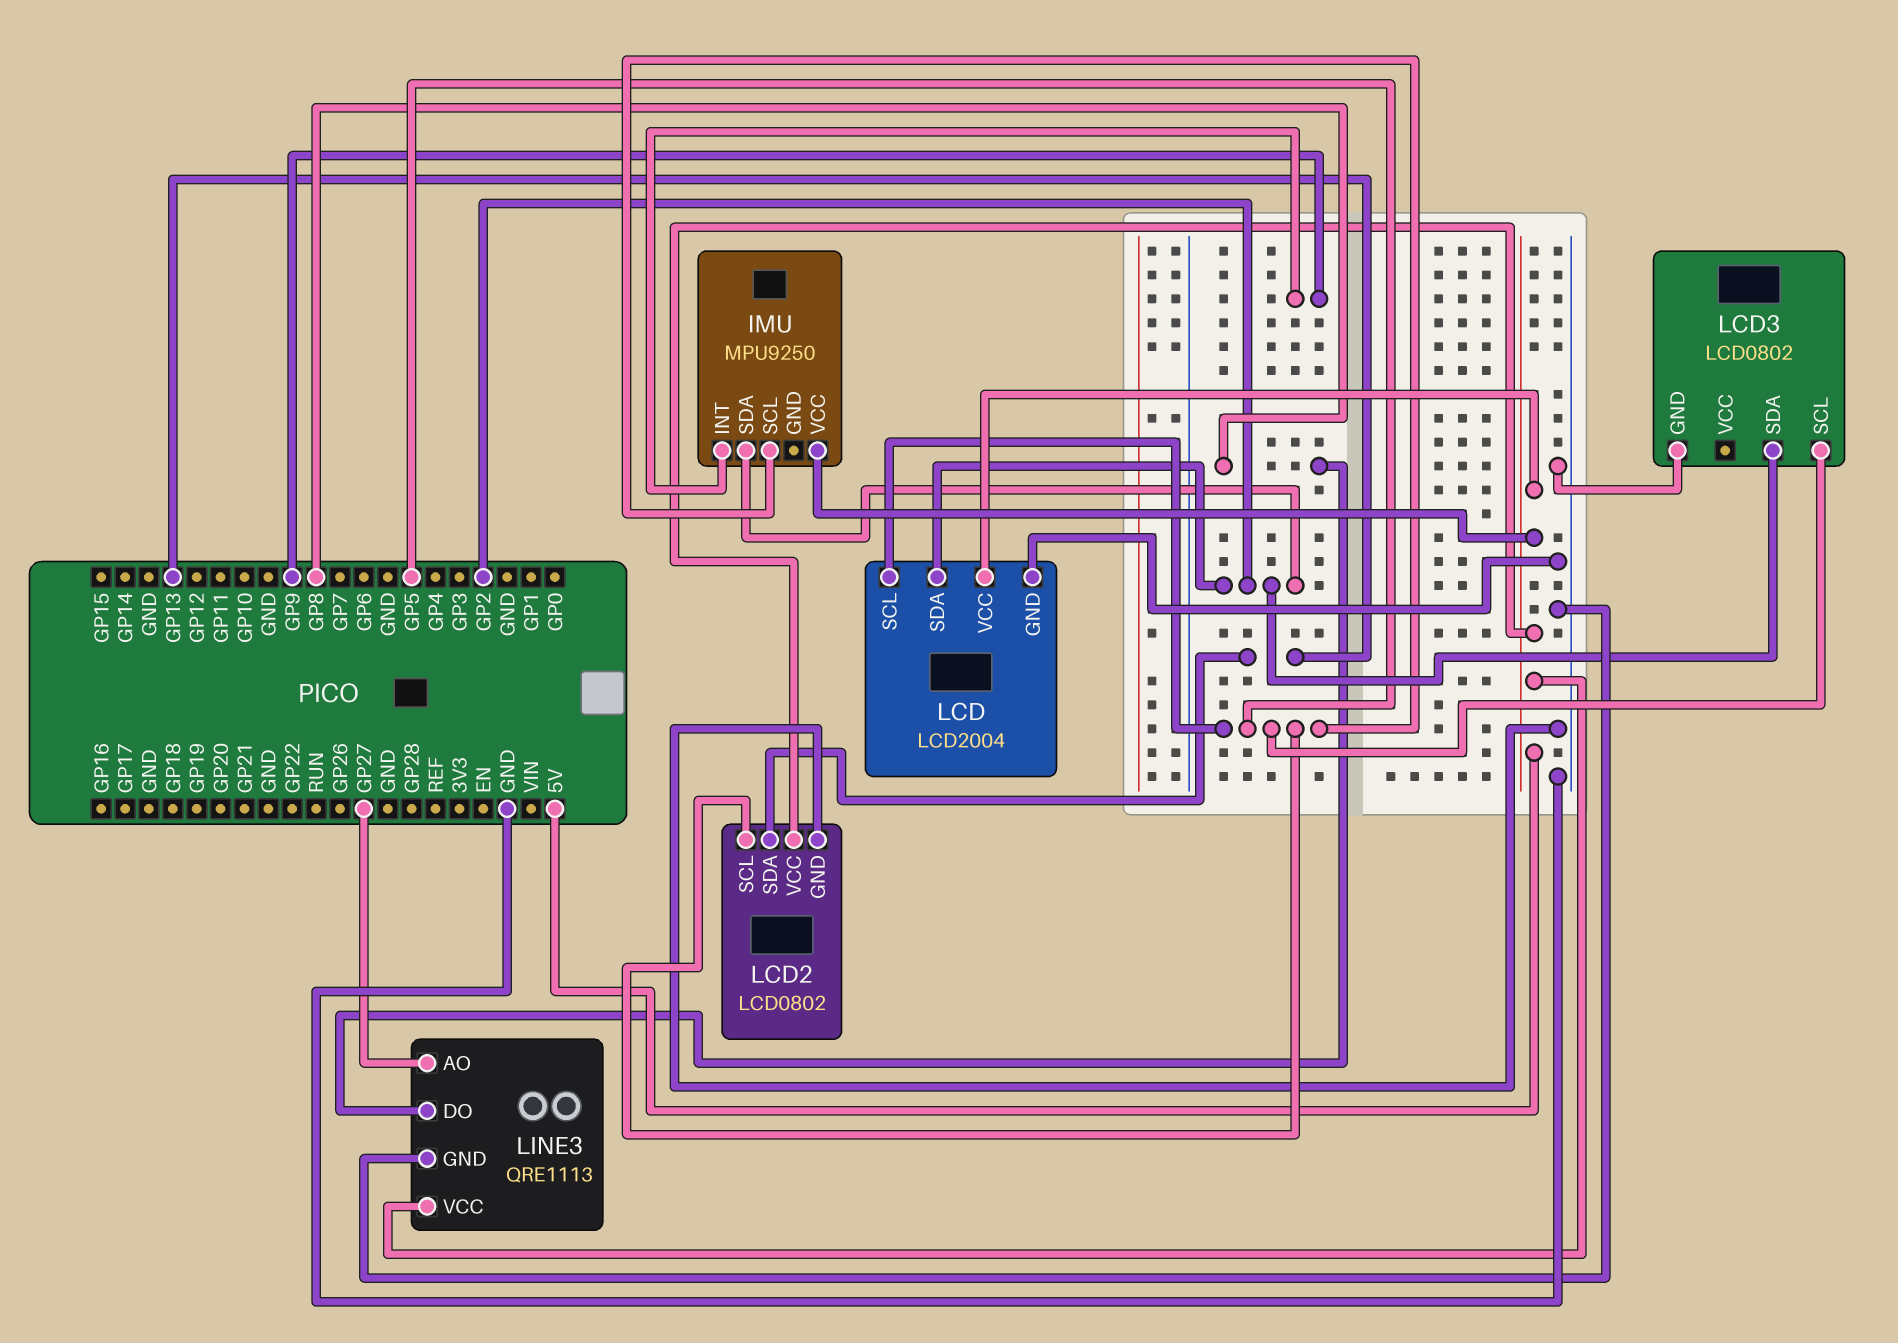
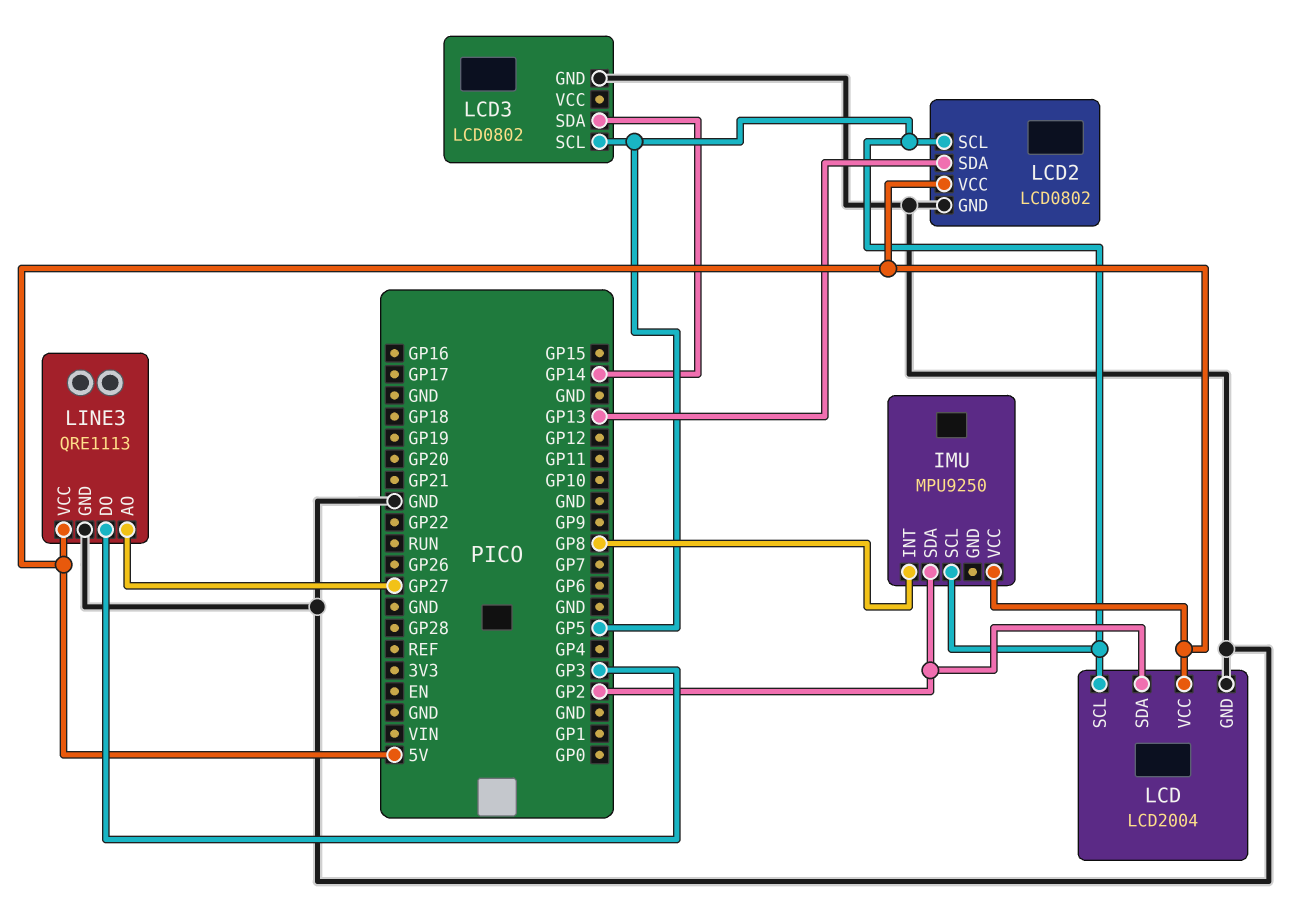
IMU pin INT: GP9 -> GP8
LCD3 pin SDA: GP2 -> GP14
LINE3 pin DO: GP8 -> GP3

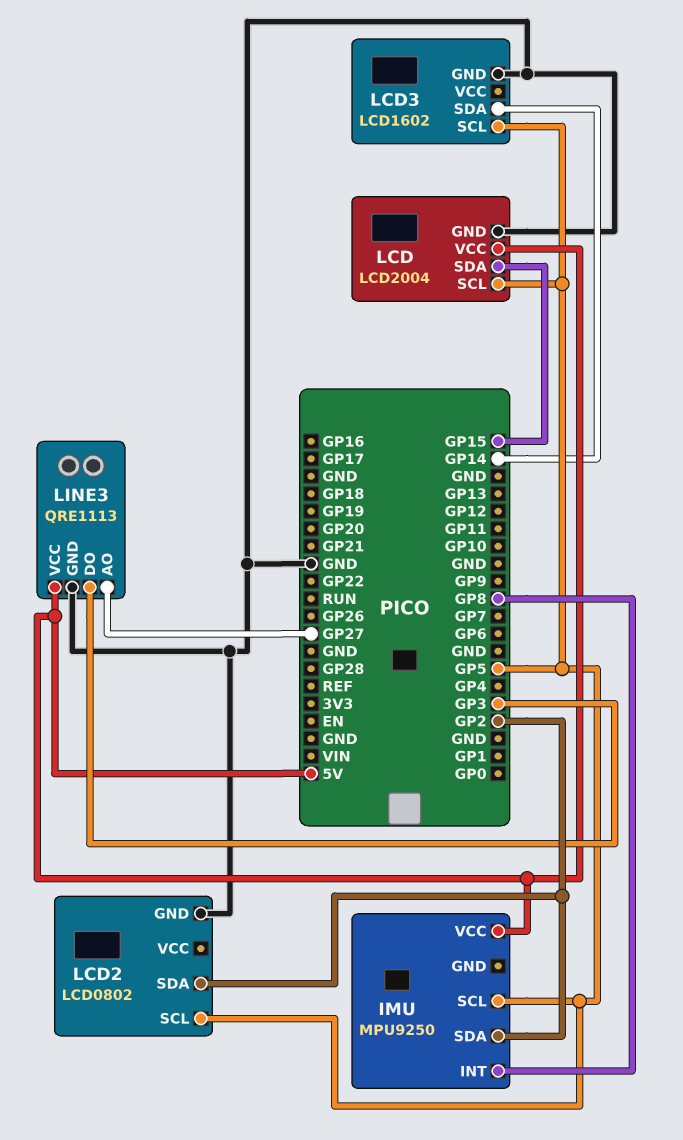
LCD pin SDA: GP2 -> GP15
LCD2 pin SDA: GP13 -> GP2
LCD2 pin VCC: 5V -> none
LCD3: LCD0802 -> LCD1602

